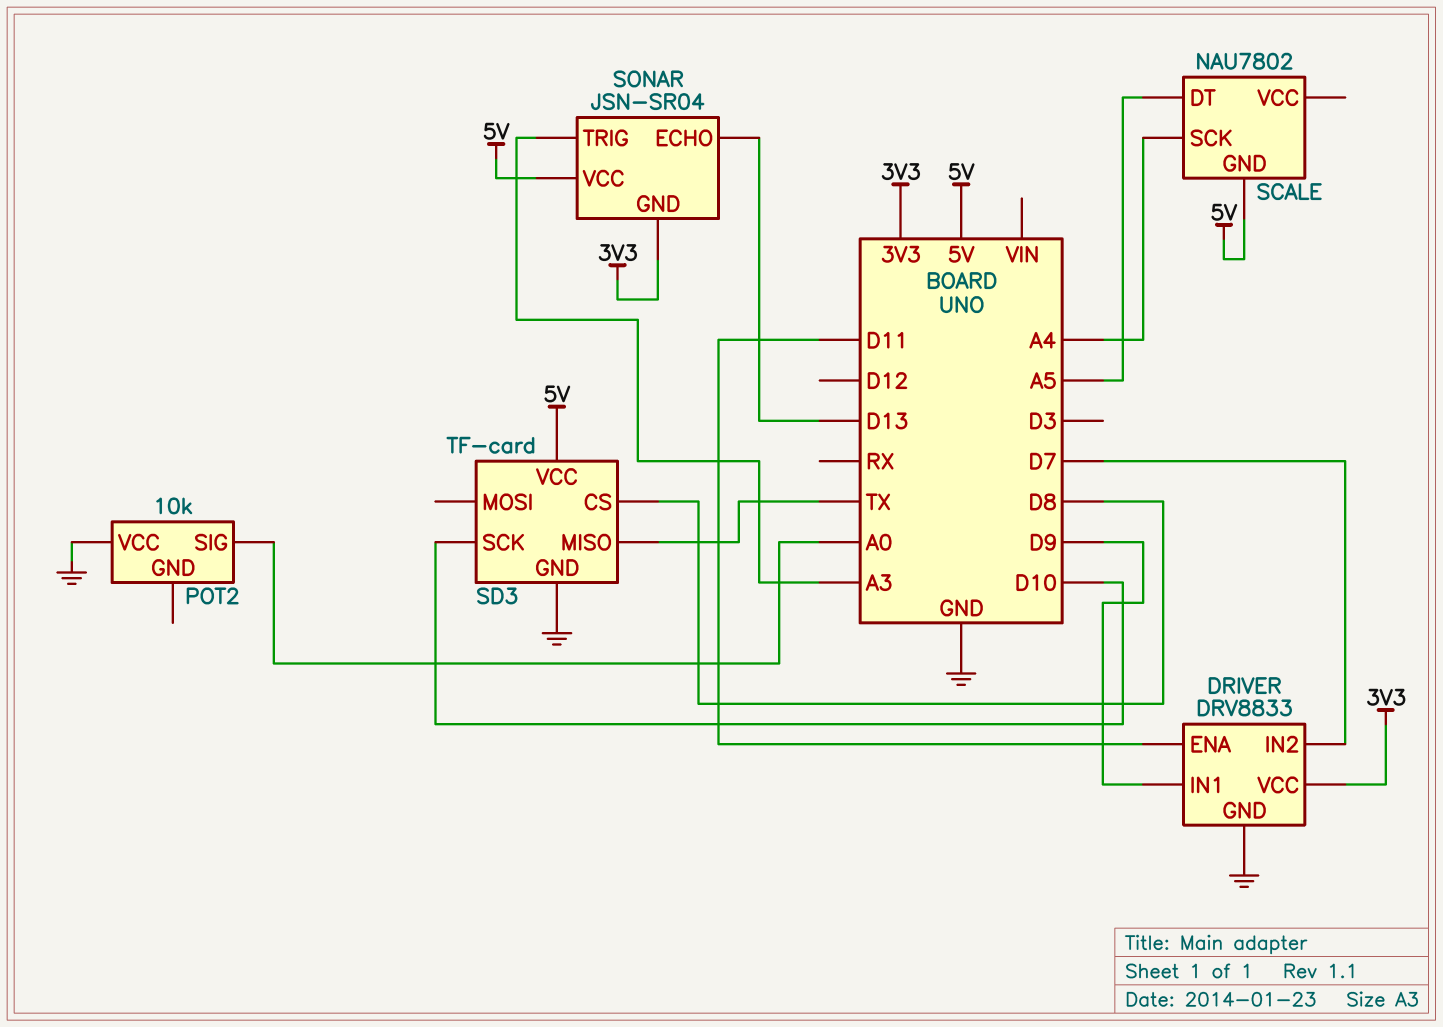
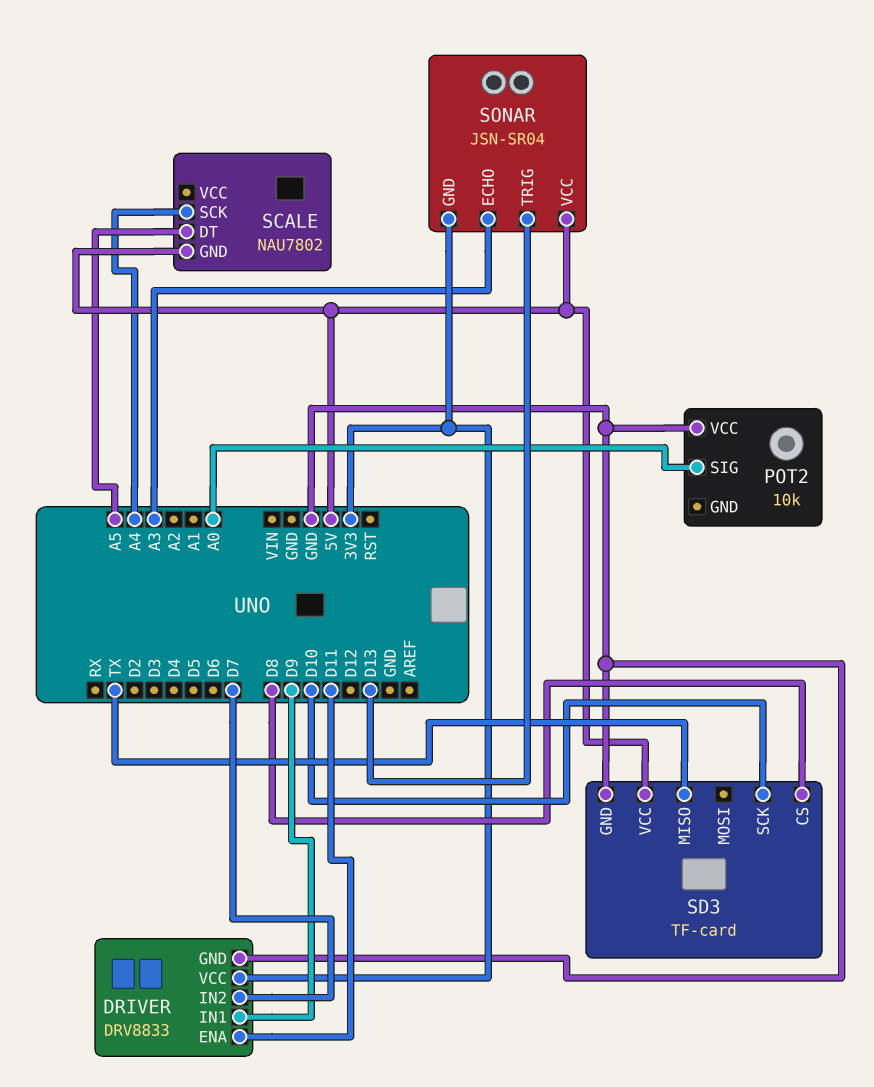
SONAR pin ECHO: D13 -> A3
SONAR pin TRIG: A3 -> D13

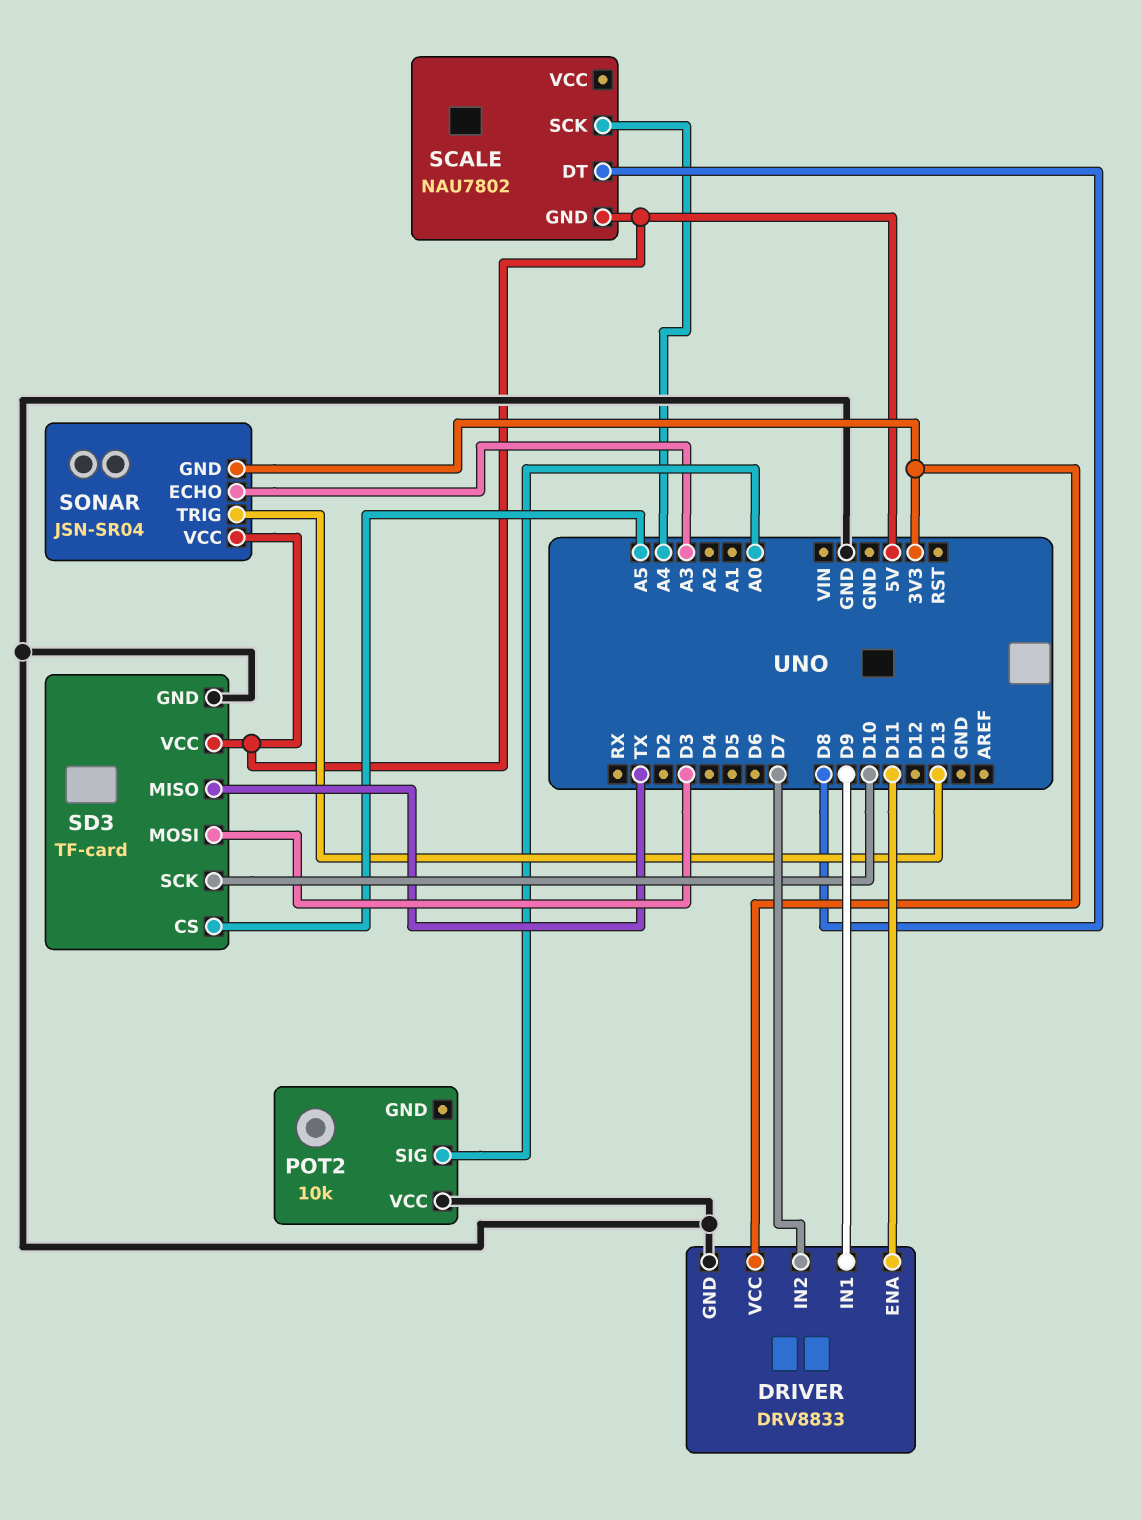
SCALE pin DT: A5 -> D8
SD3 pin CS: D8 -> A5
SD3 pin MOSI: none -> D3

